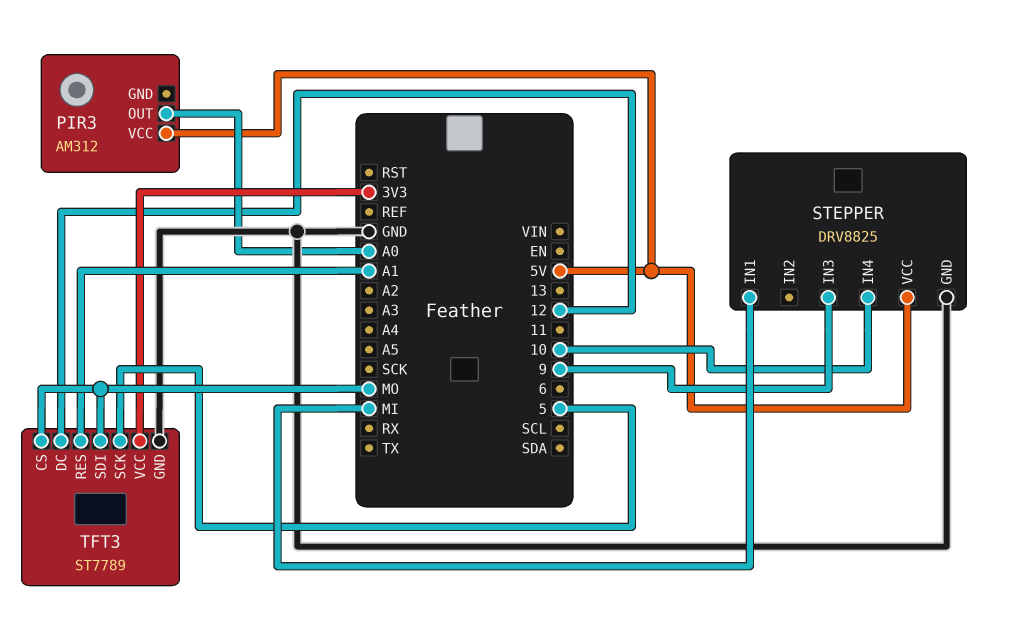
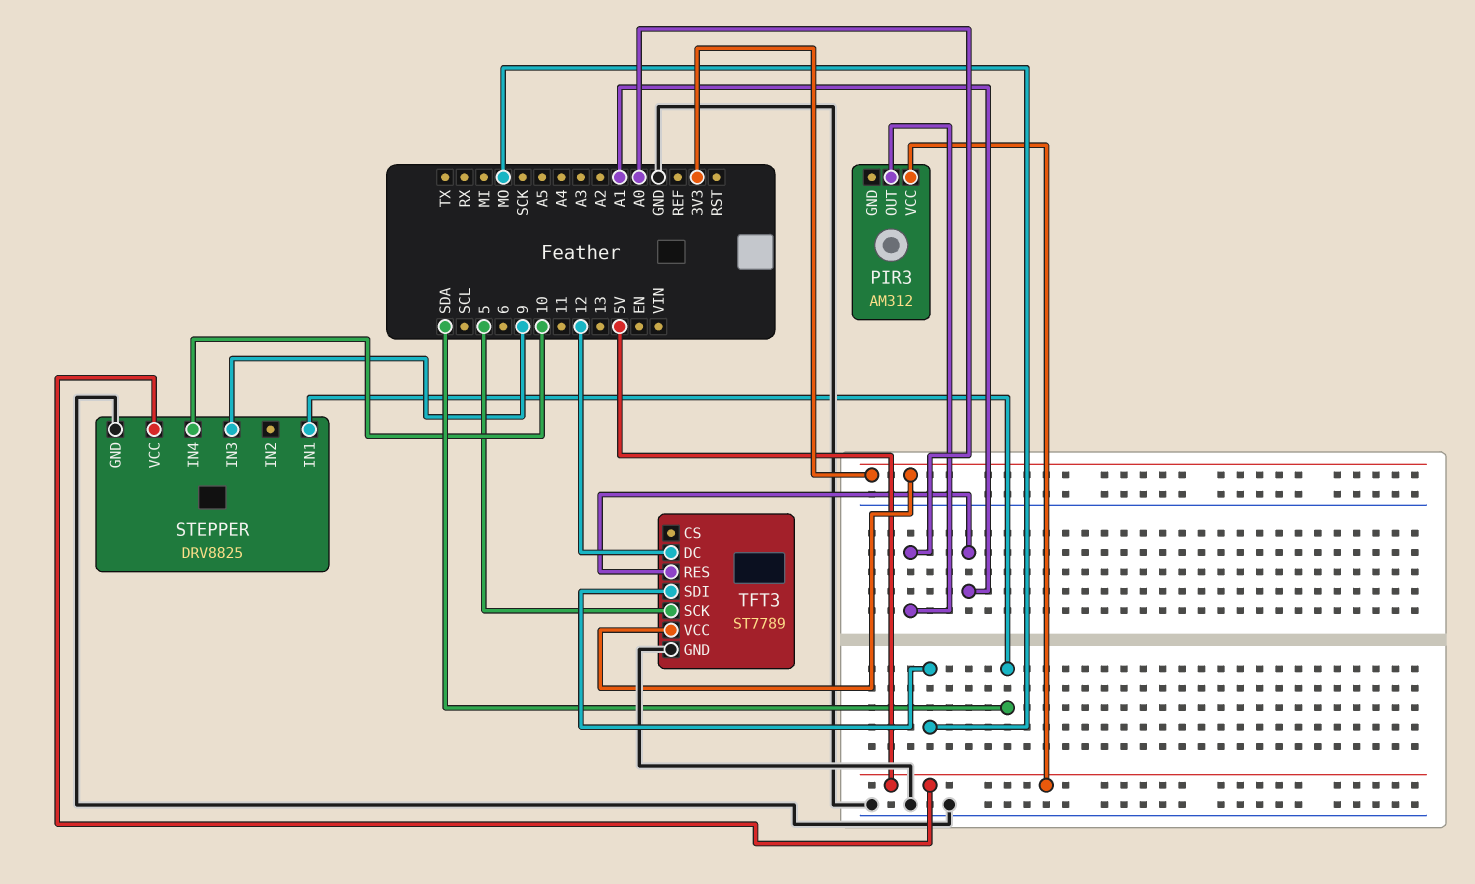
STEPPER pin IN1: MI -> SDA
TFT3 pin CS: MO -> none

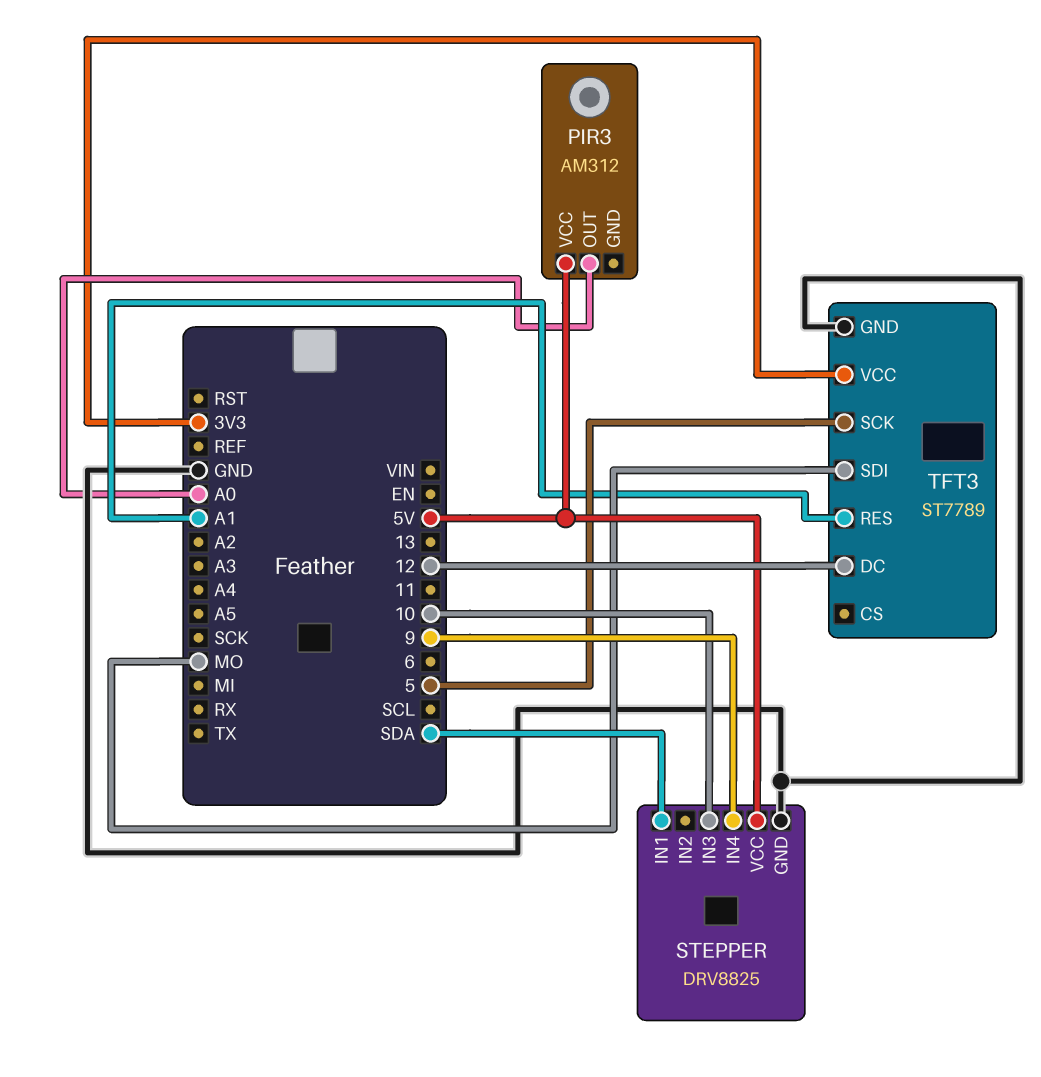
STEPPER pin IN3: 9 -> 10
STEPPER pin IN4: 10 -> 9

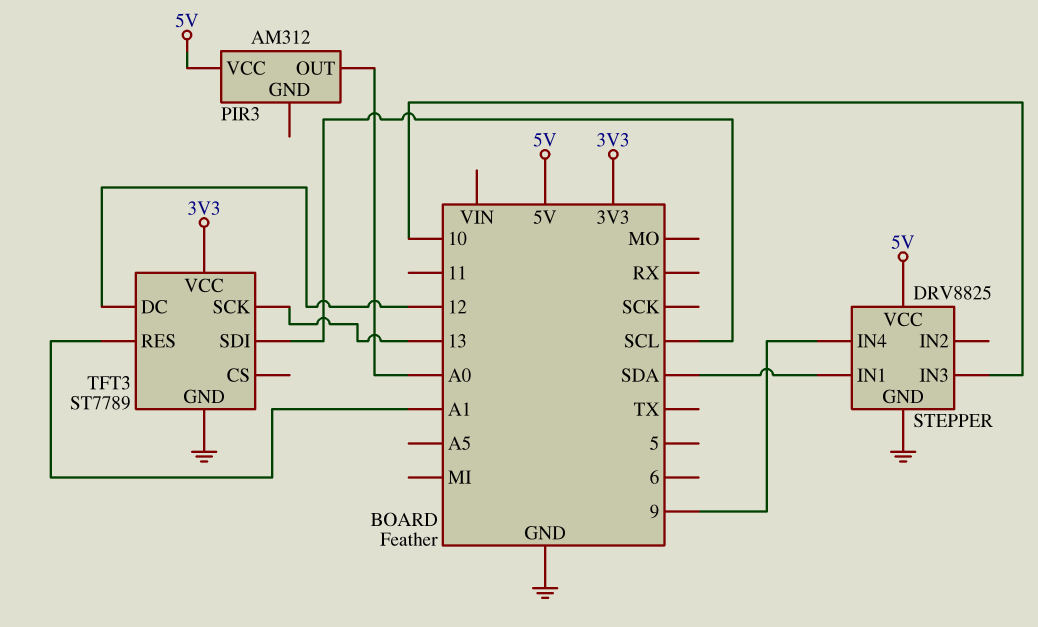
TFT3 pin SCK: 5 -> 13
TFT3 pin SDI: MO -> SCL

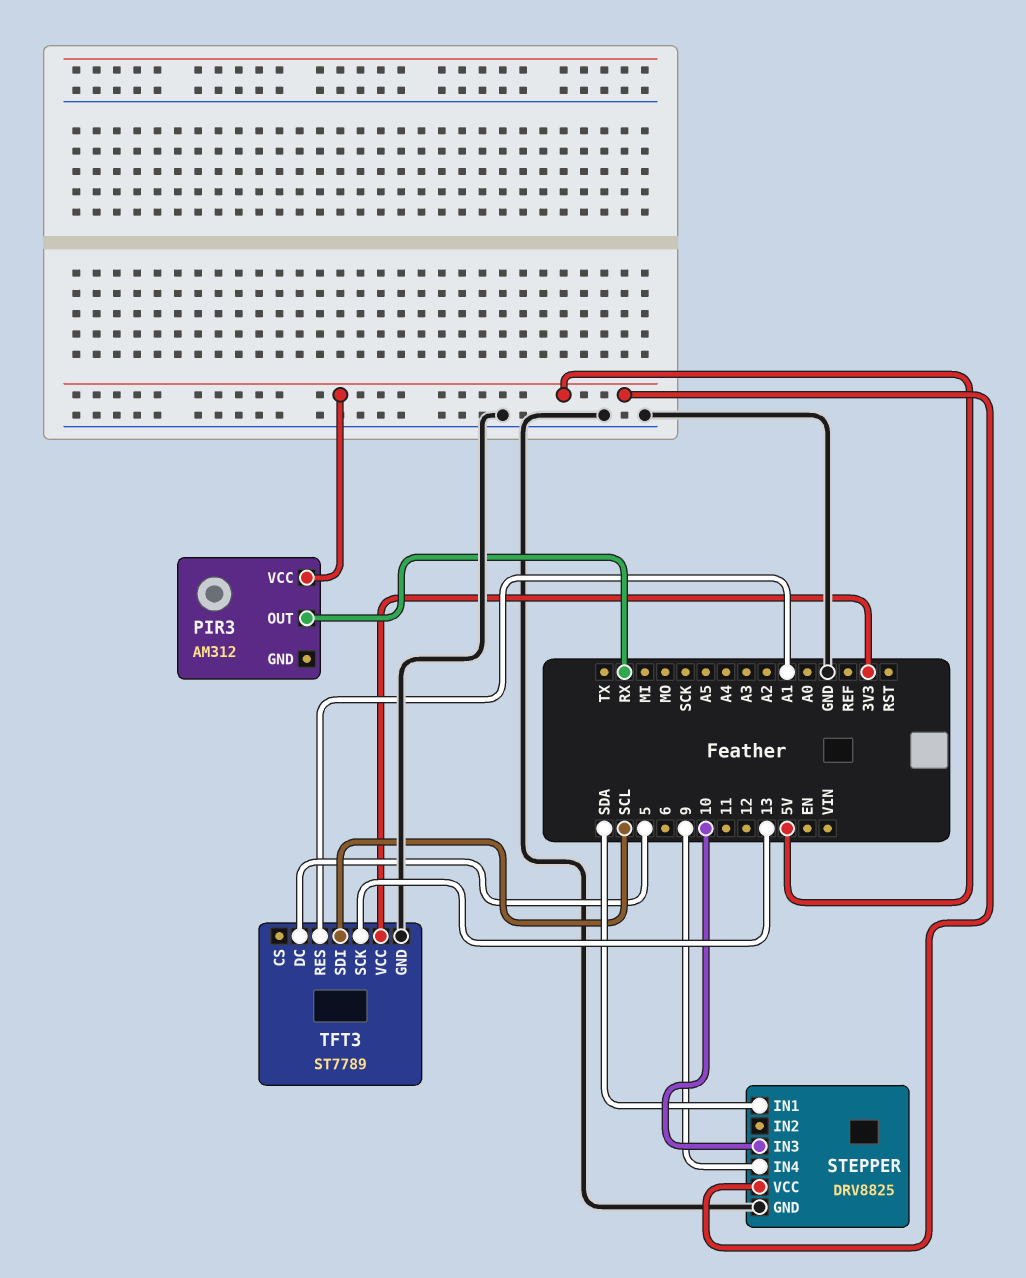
PIR3 pin OUT: A0 -> RX
TFT3 pin DC: 12 -> 5

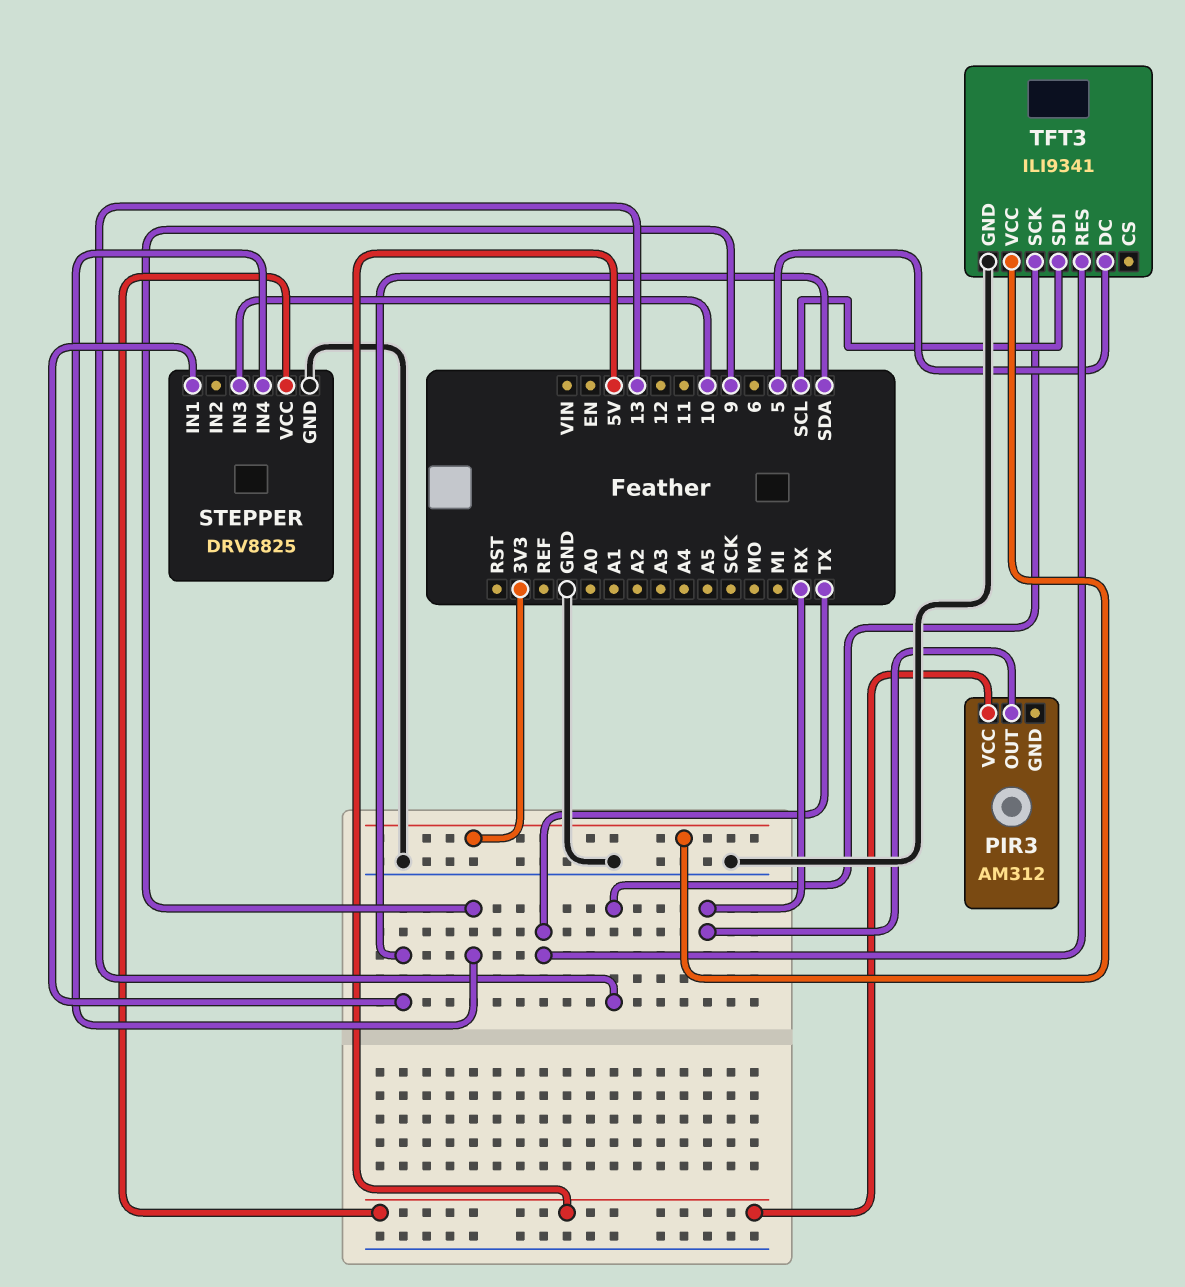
TFT3: ST7789 -> ILI9341
TFT3 pin RES: A1 -> TX

